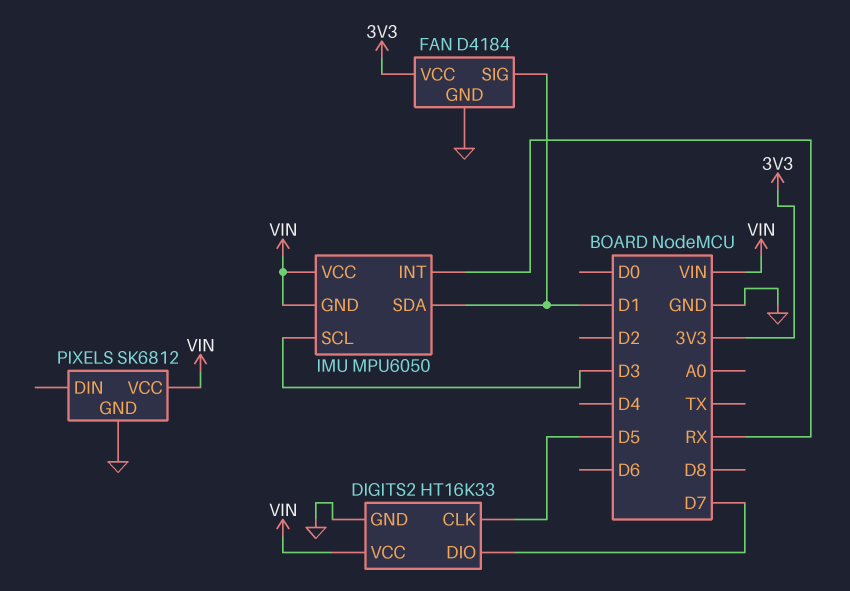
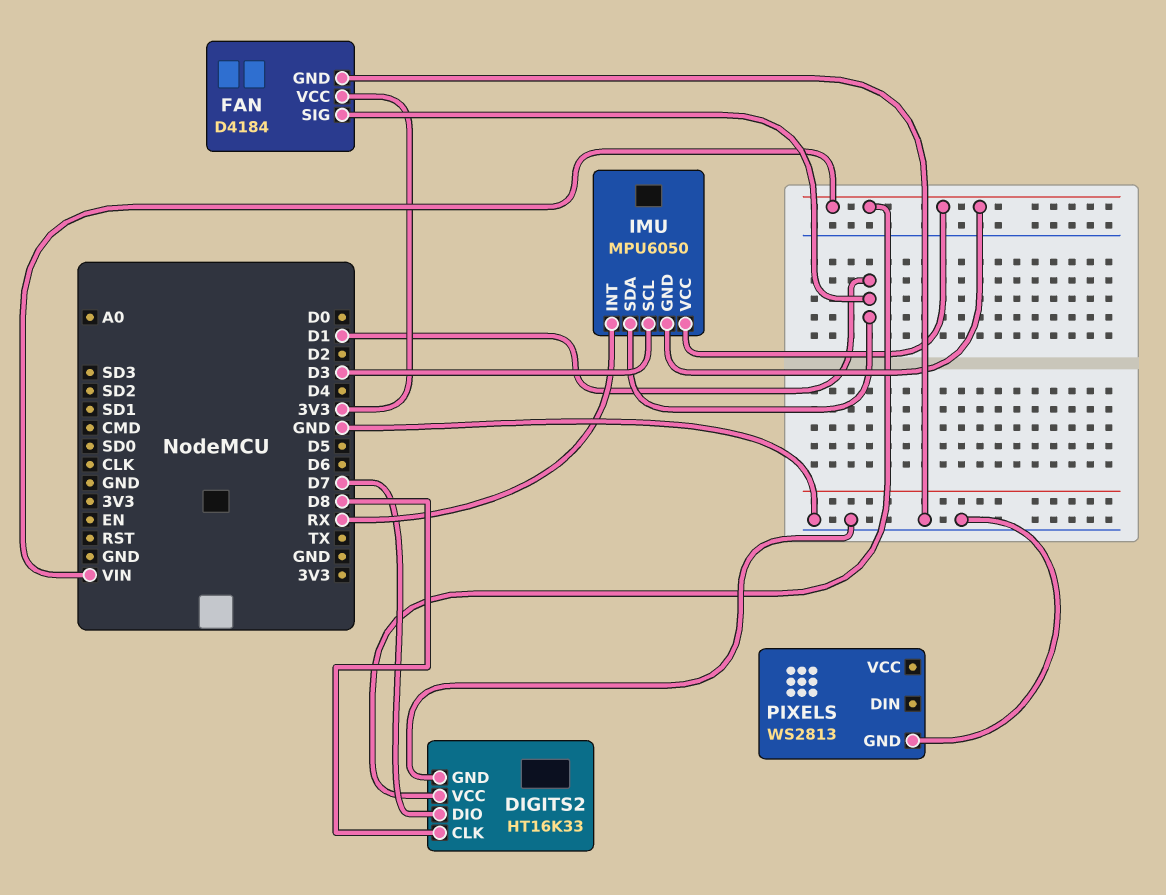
DIGITS2 pin CLK: D5 -> D8
PIXELS: SK6812 -> WS2813
PIXELS pin VCC: VIN -> none

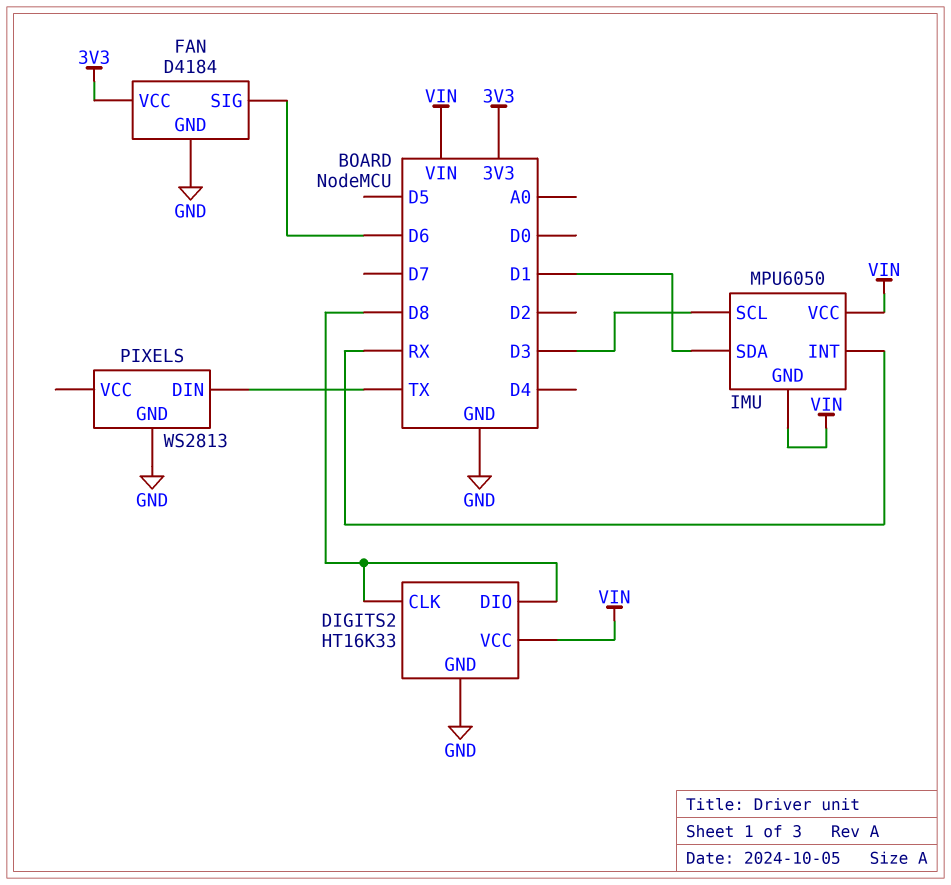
DIGITS2 pin DIO: D7 -> D8
FAN pin SIG: D1 -> D6
PIXELS pin DIN: none -> TX

